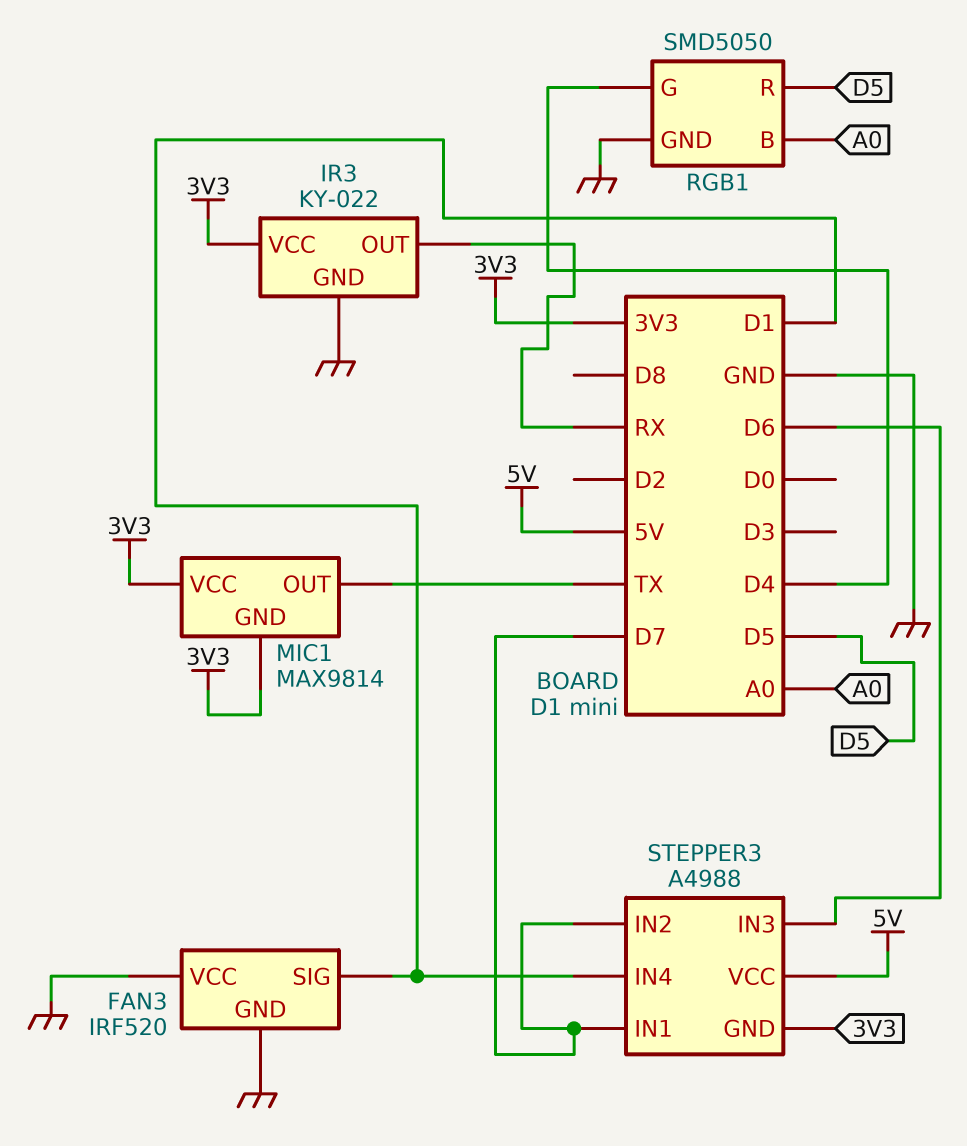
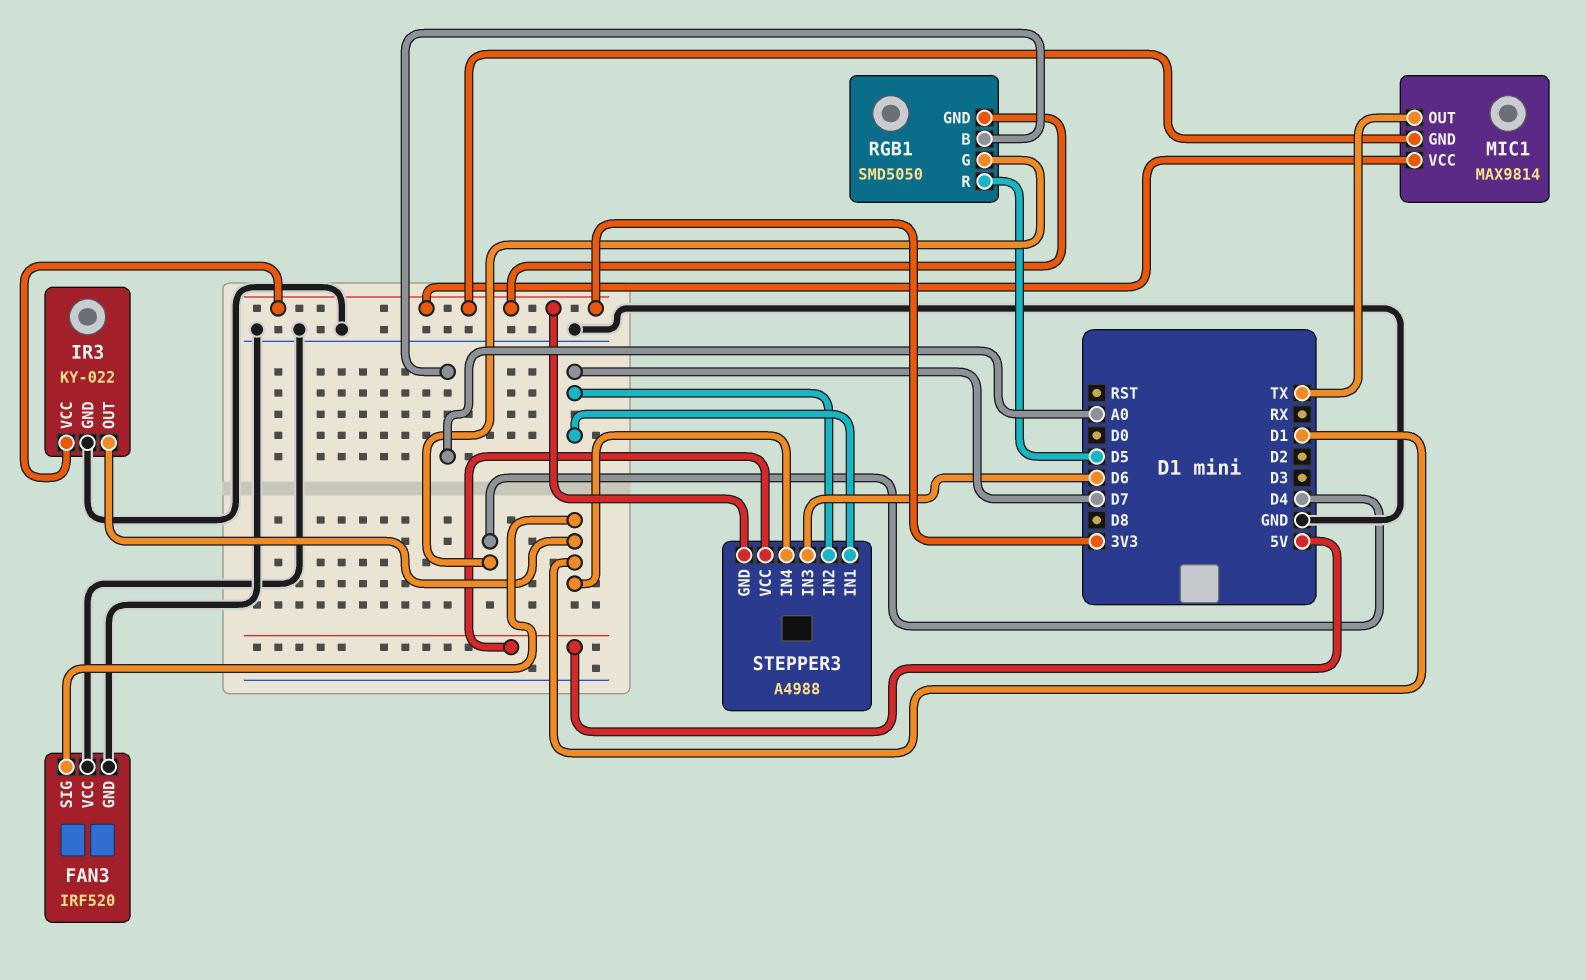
IR3 pin OUT: RX -> D1
RGB1 pin GND: GND -> 3V3

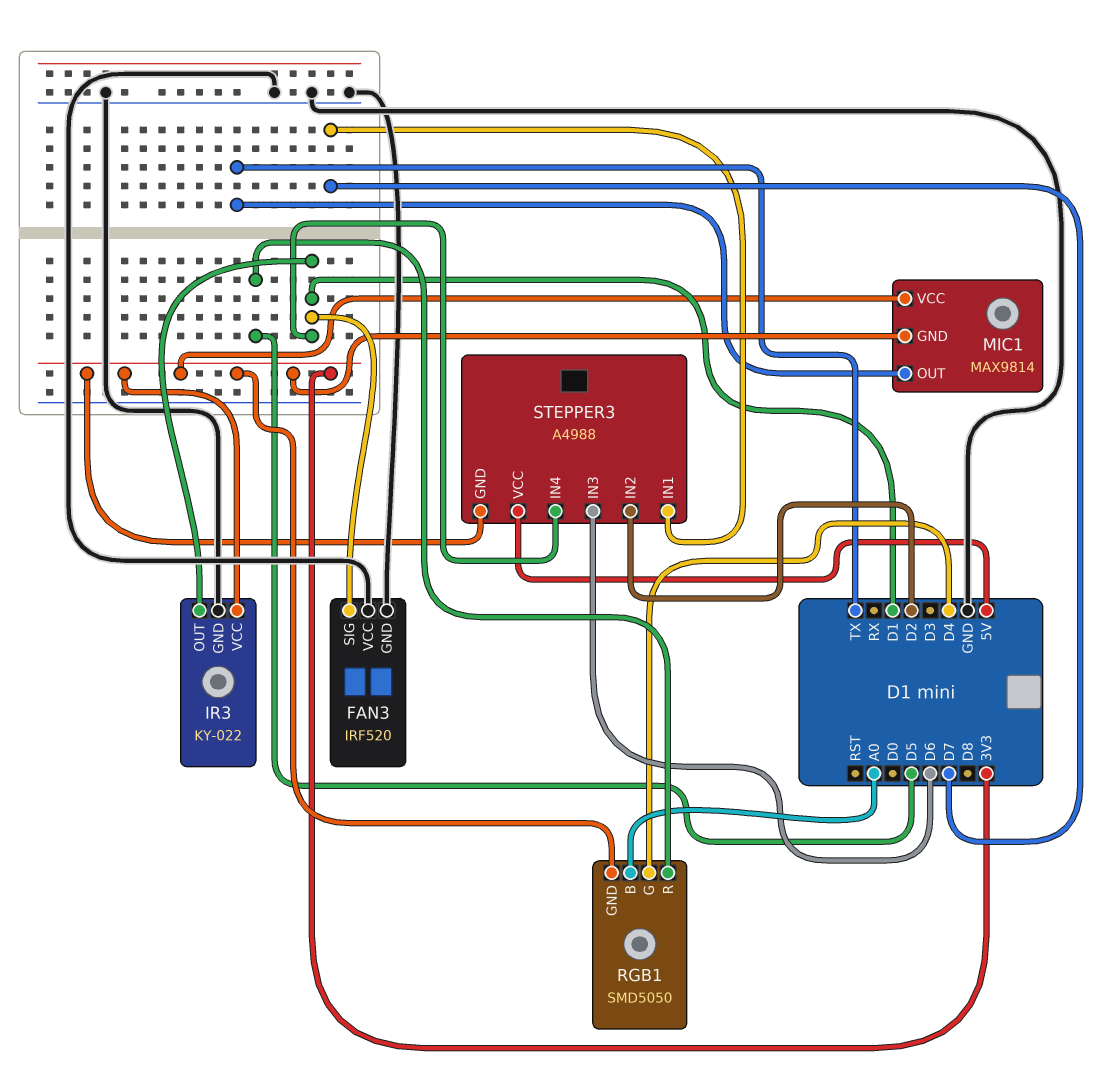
STEPPER3 pin IN2: D7 -> D2

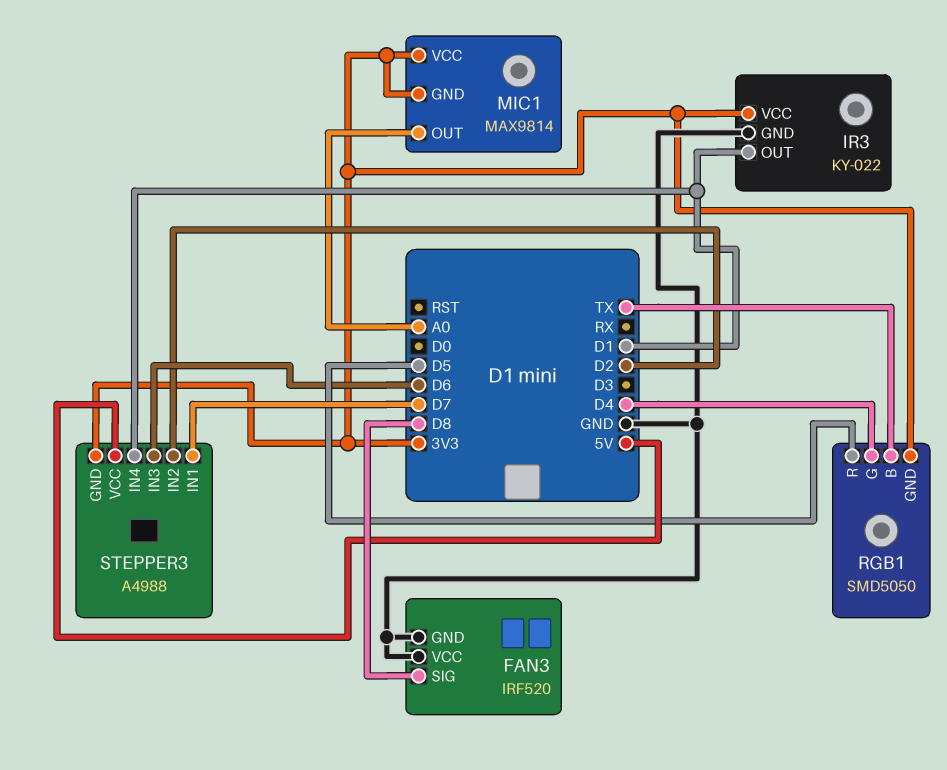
FAN3 pin SIG: D1 -> D8
MIC1 pin OUT: TX -> A0
RGB1 pin B: A0 -> TX

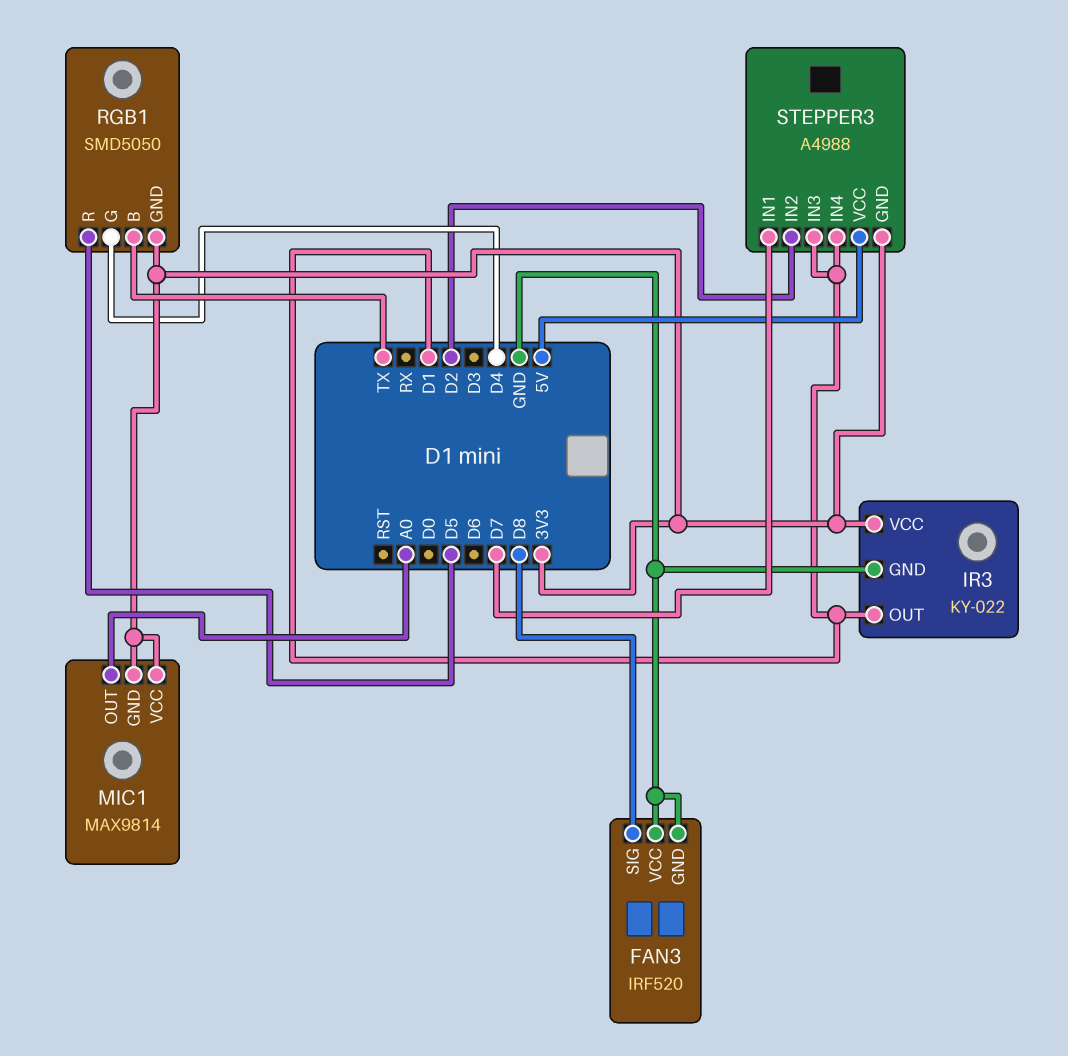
STEPPER3 pin IN3: D6 -> D1

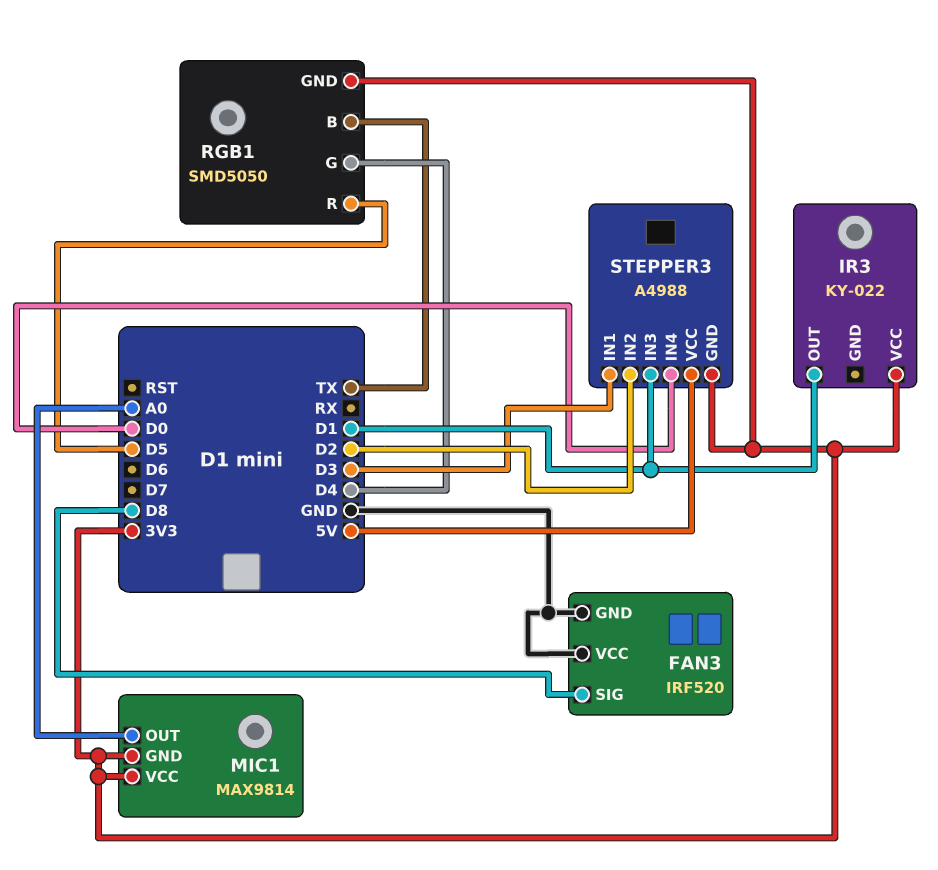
IR3 pin GND: GND -> none
STEPPER3 pin IN1: D7 -> D3
STEPPER3 pin IN4: D1 -> D0

